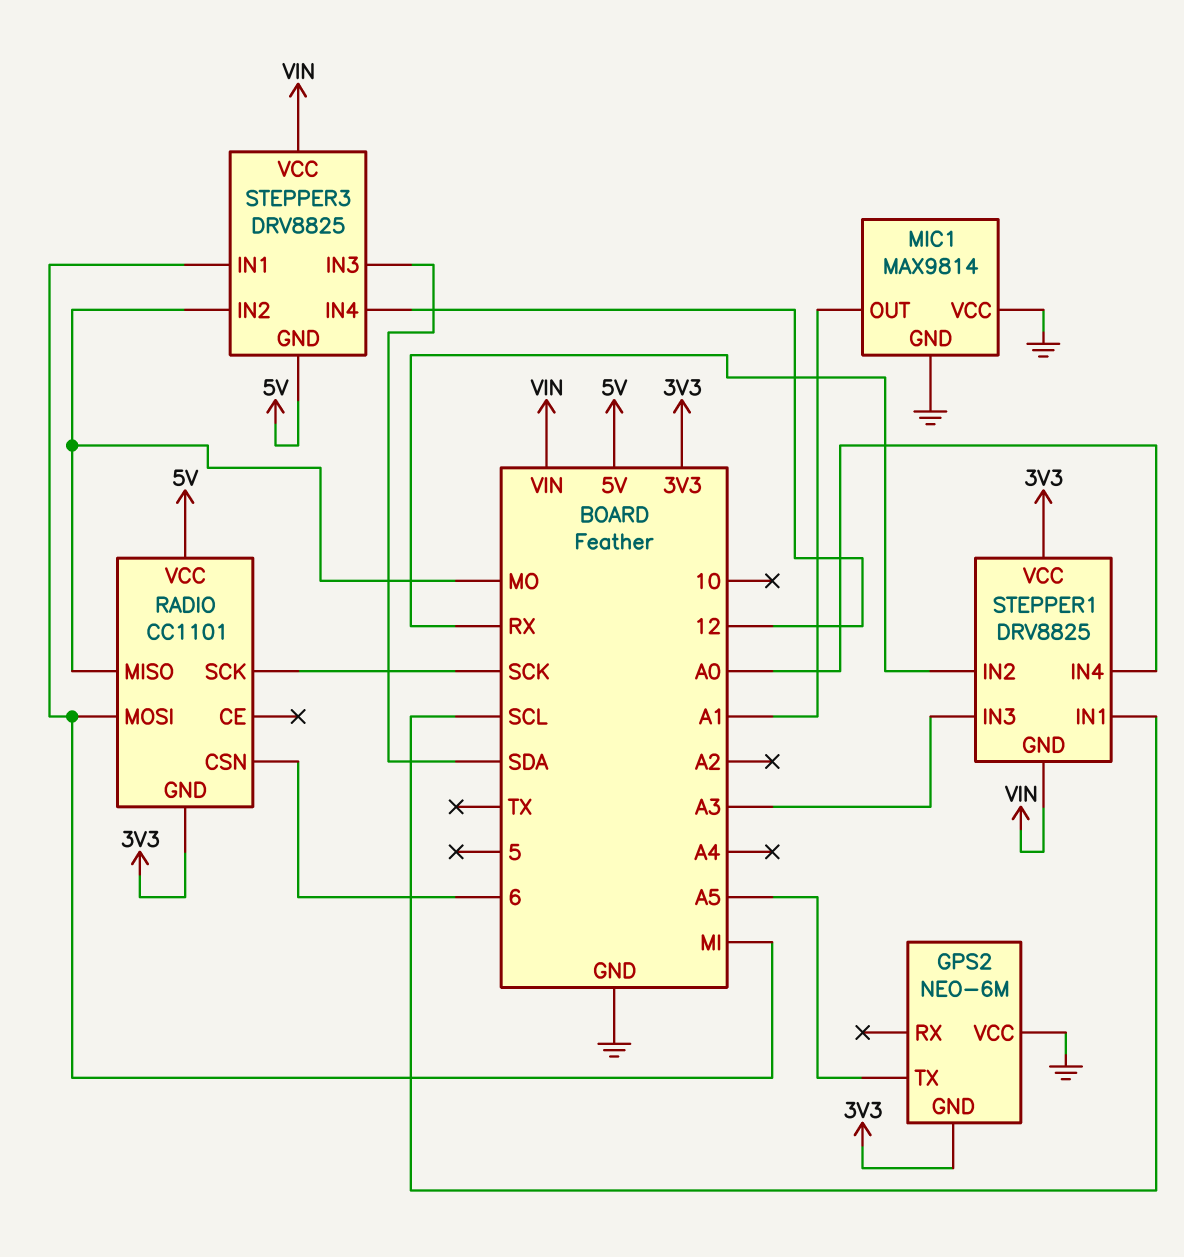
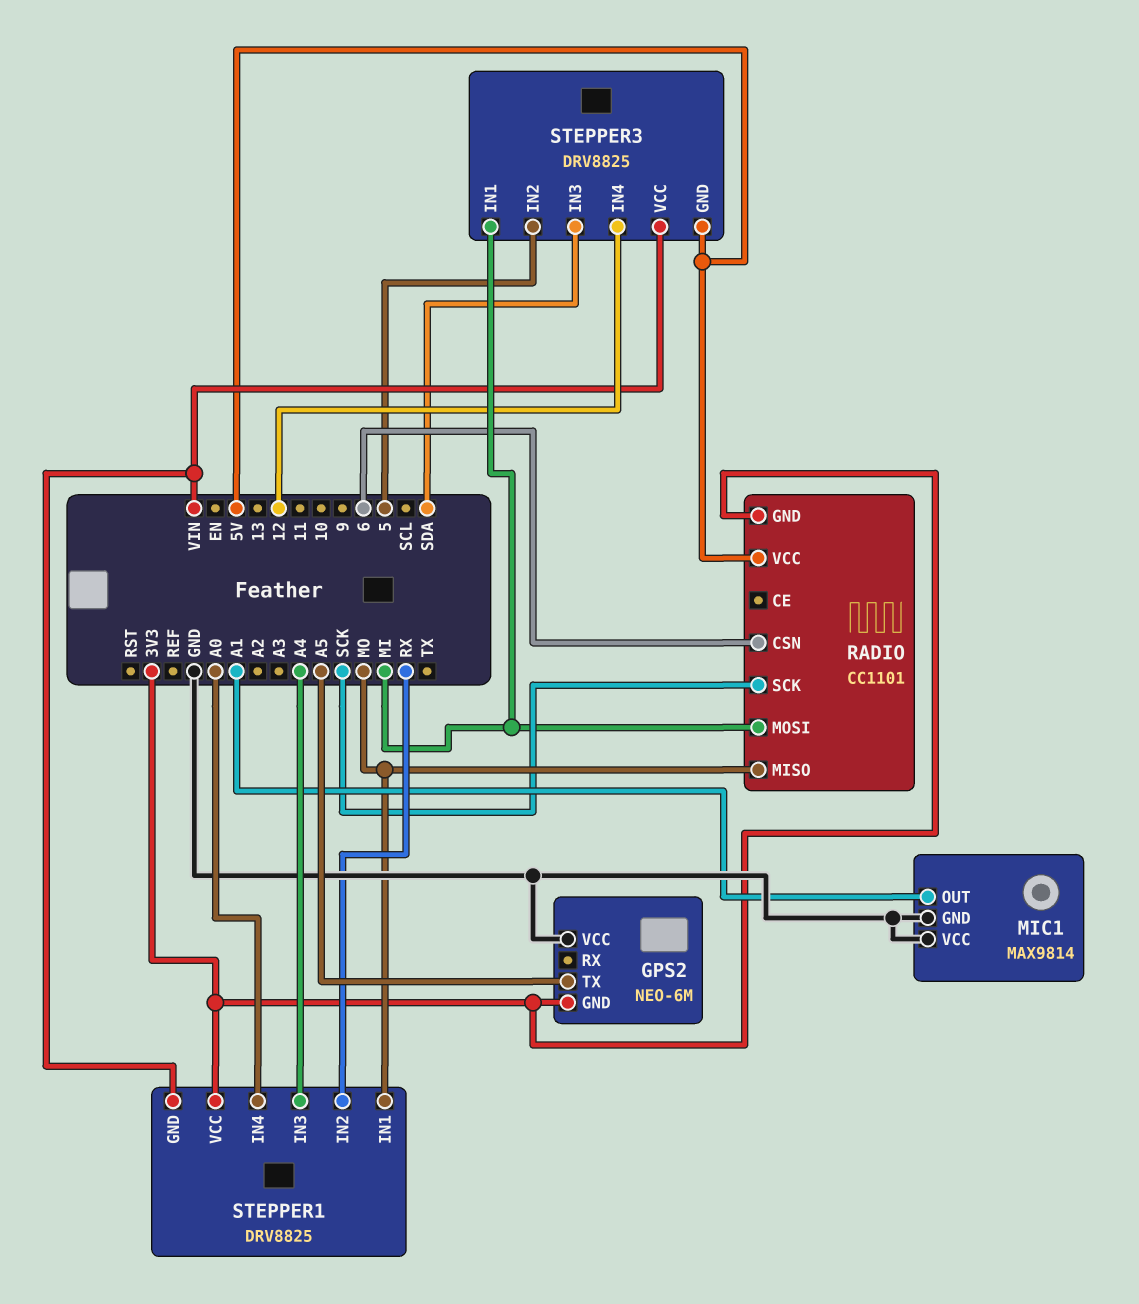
STEPPER1 pin IN1: SCL -> MO
STEPPER1 pin IN3: A3 -> A4
STEPPER3 pin IN2: MO -> 5

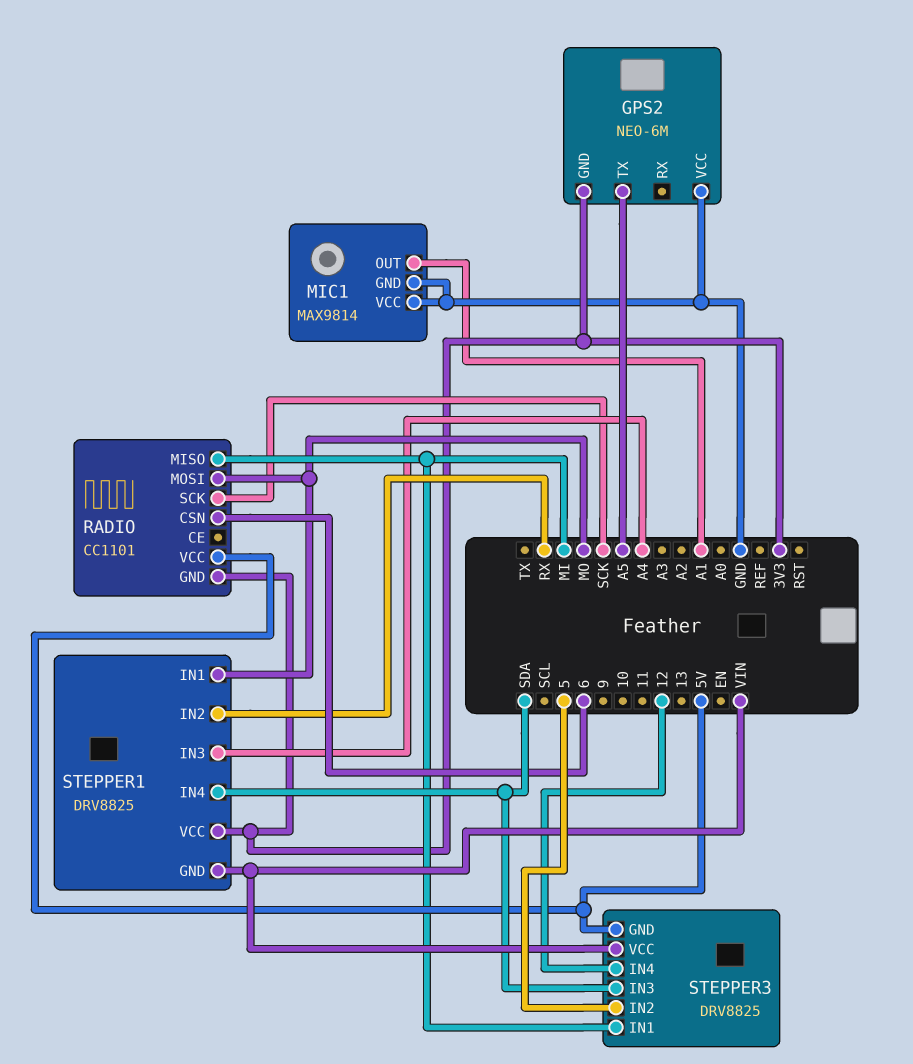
RADIO pin MISO: MO -> MI
RADIO pin MOSI: MI -> MO
STEPPER1 pin IN4: A0 -> SDA

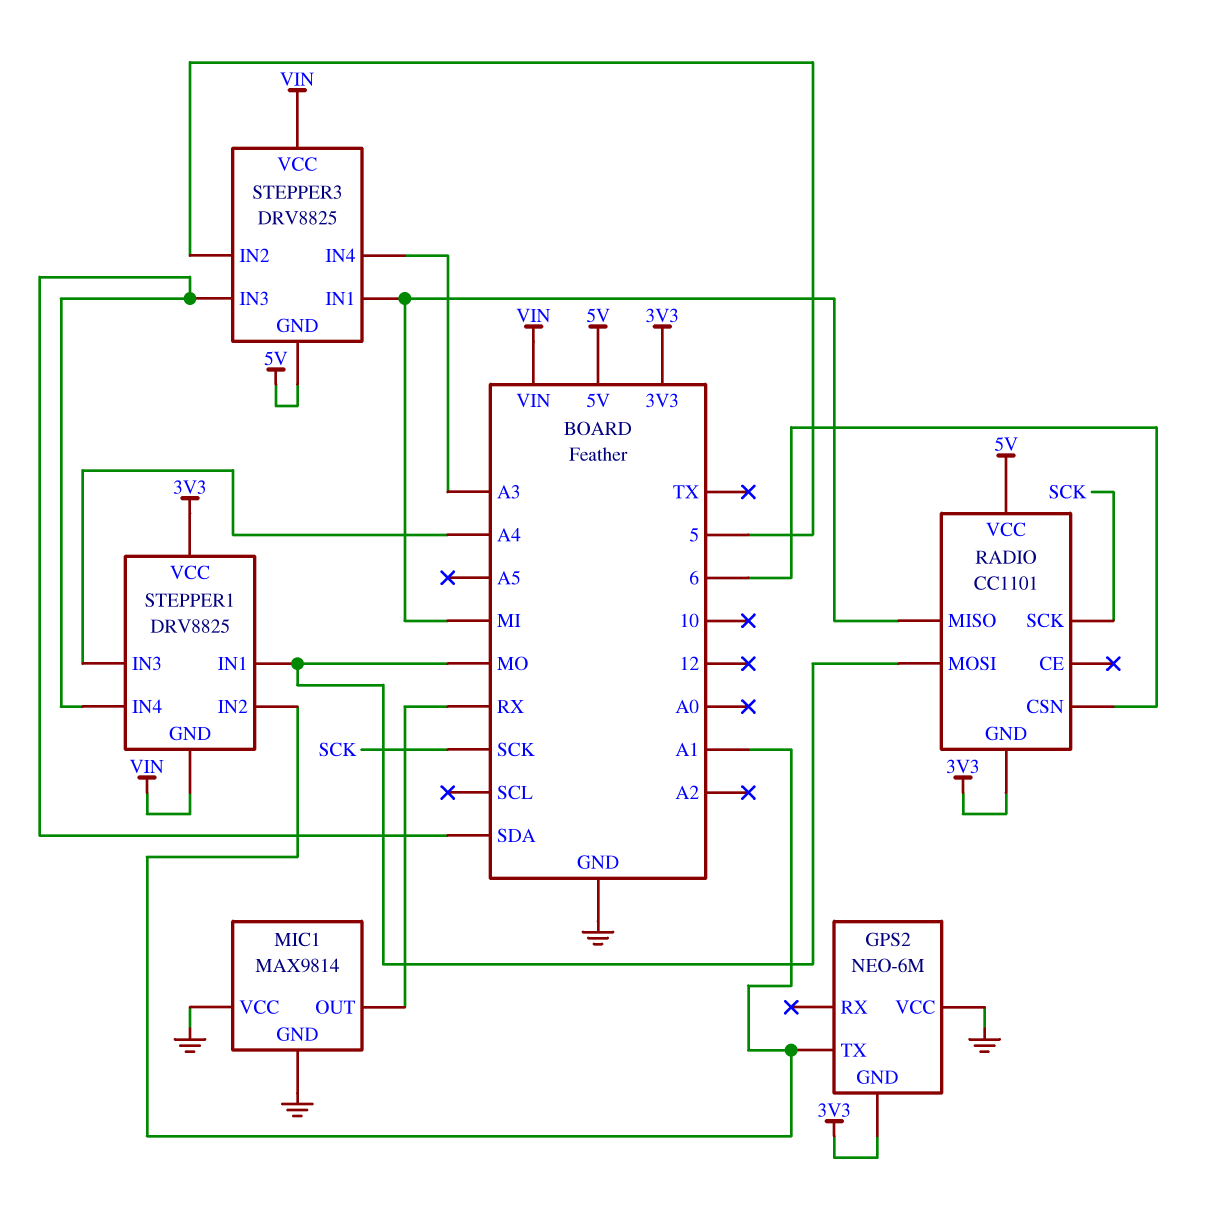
GPS2 pin TX: A5 -> A1
MIC1 pin OUT: A1 -> RX
STEPPER1 pin IN2: RX -> A1
STEPPER3 pin IN4: 12 -> A3

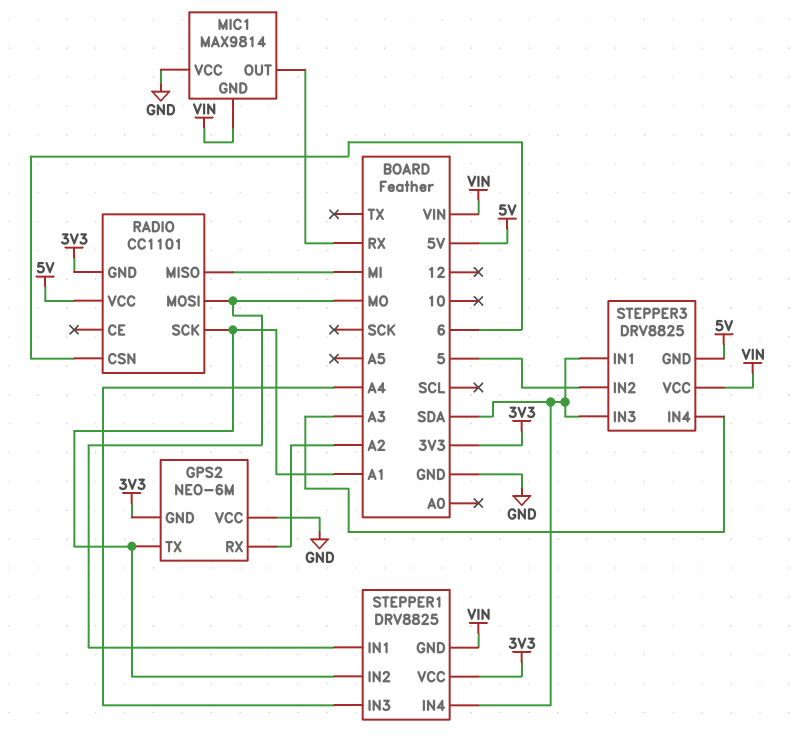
GPS2 pin RX: none -> A2
MIC1 pin GND: GND -> VIN
RADIO pin SCK: SCK -> A1
STEPPER3 pin IN1: MI -> SDA

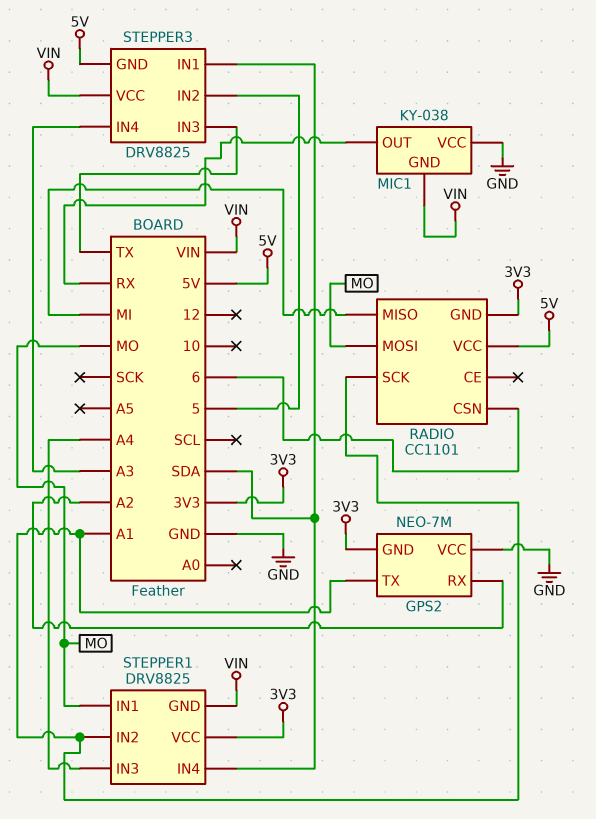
GPS2: NEO-6M -> NEO-7M
MIC1: MAX9814 -> KY-038
STEPPER3 pin IN3: SDA -> TX

